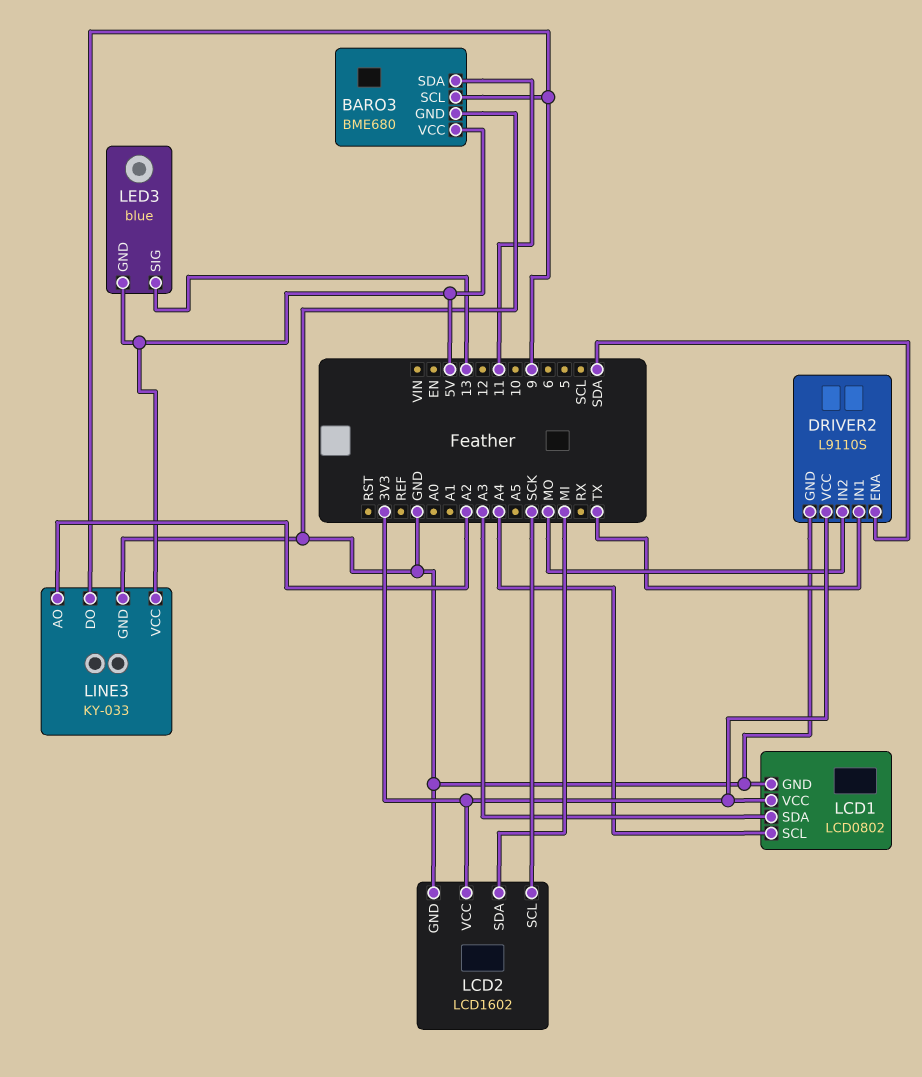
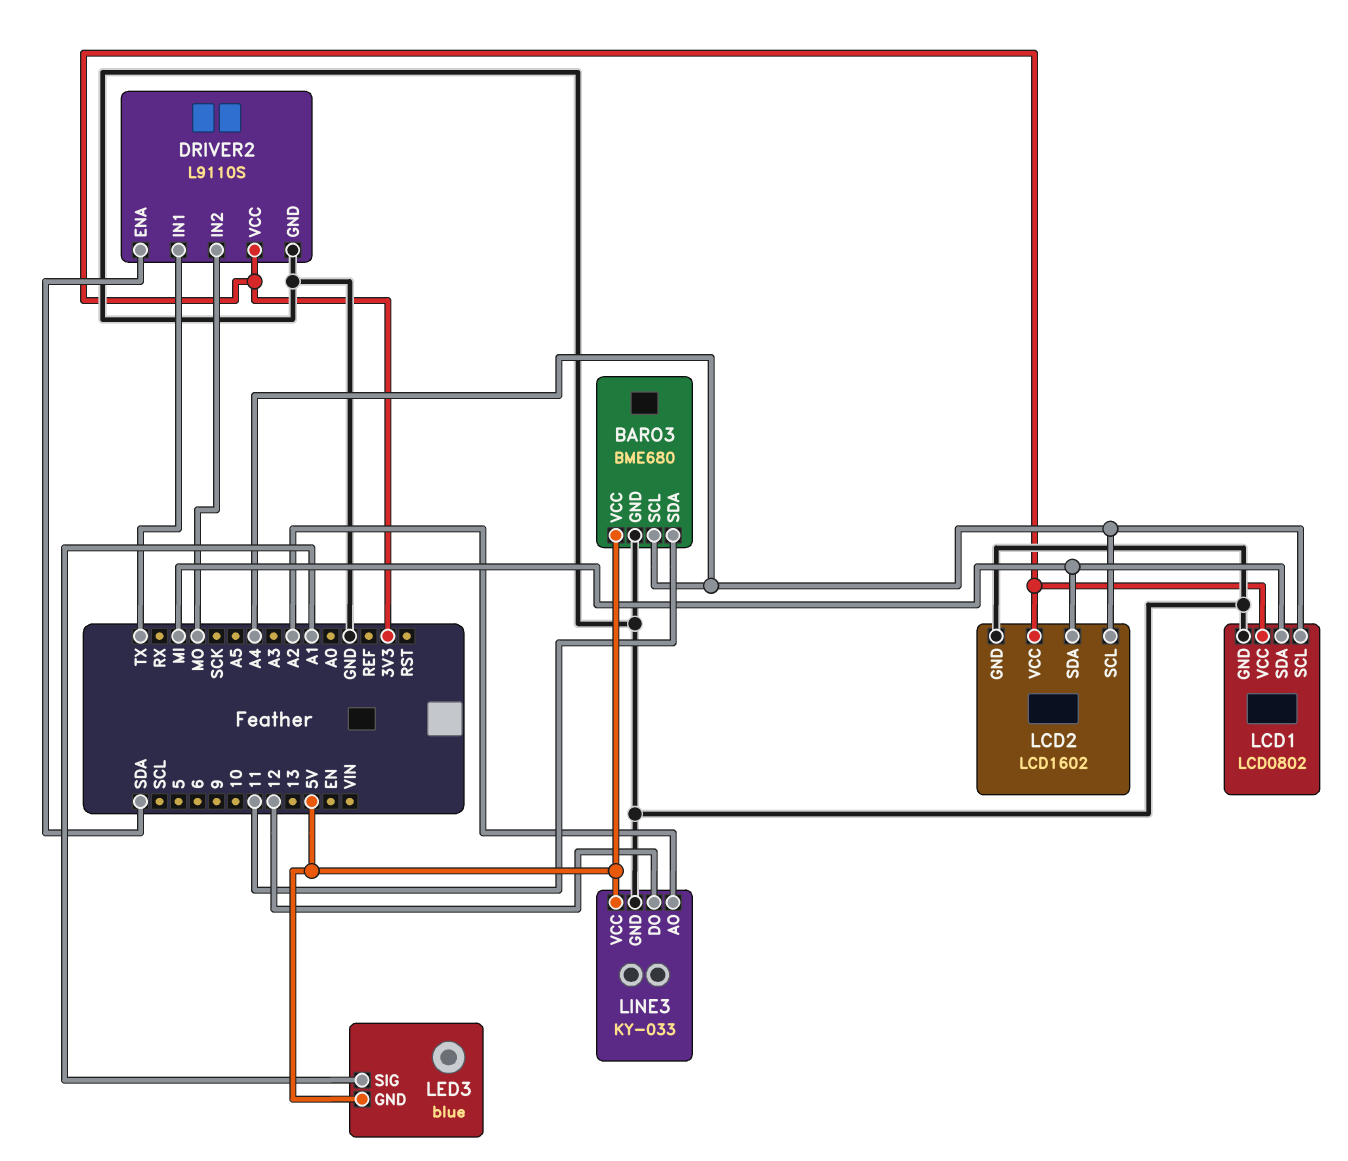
BARO3 pin SCL: 9 -> A4
LCD1 pin SDA: A3 -> MI
LCD2 pin SCL: SCK -> A4
LED3 pin SIG: 13 -> A1
LINE3 pin DO: 9 -> 12

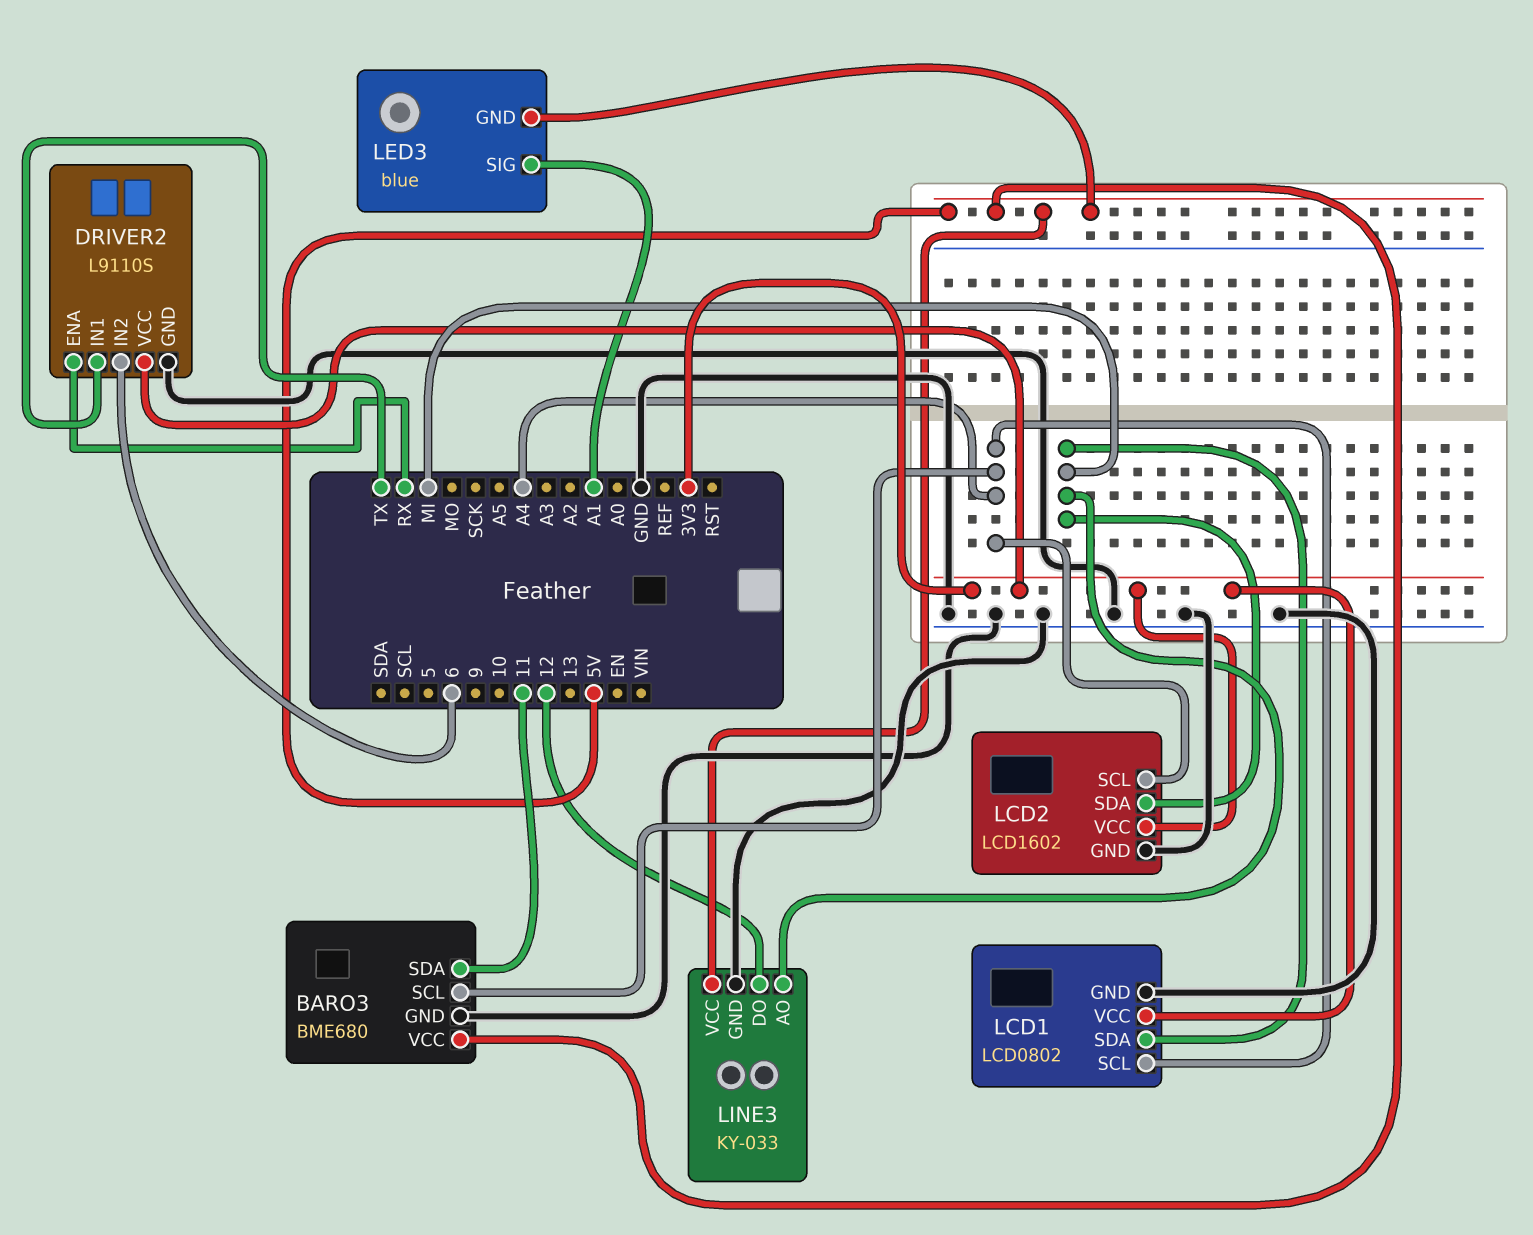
DRIVER2 pin ENA: SDA -> RX
DRIVER2 pin IN2: MO -> 6
LINE3 pin AO: A2 -> MI

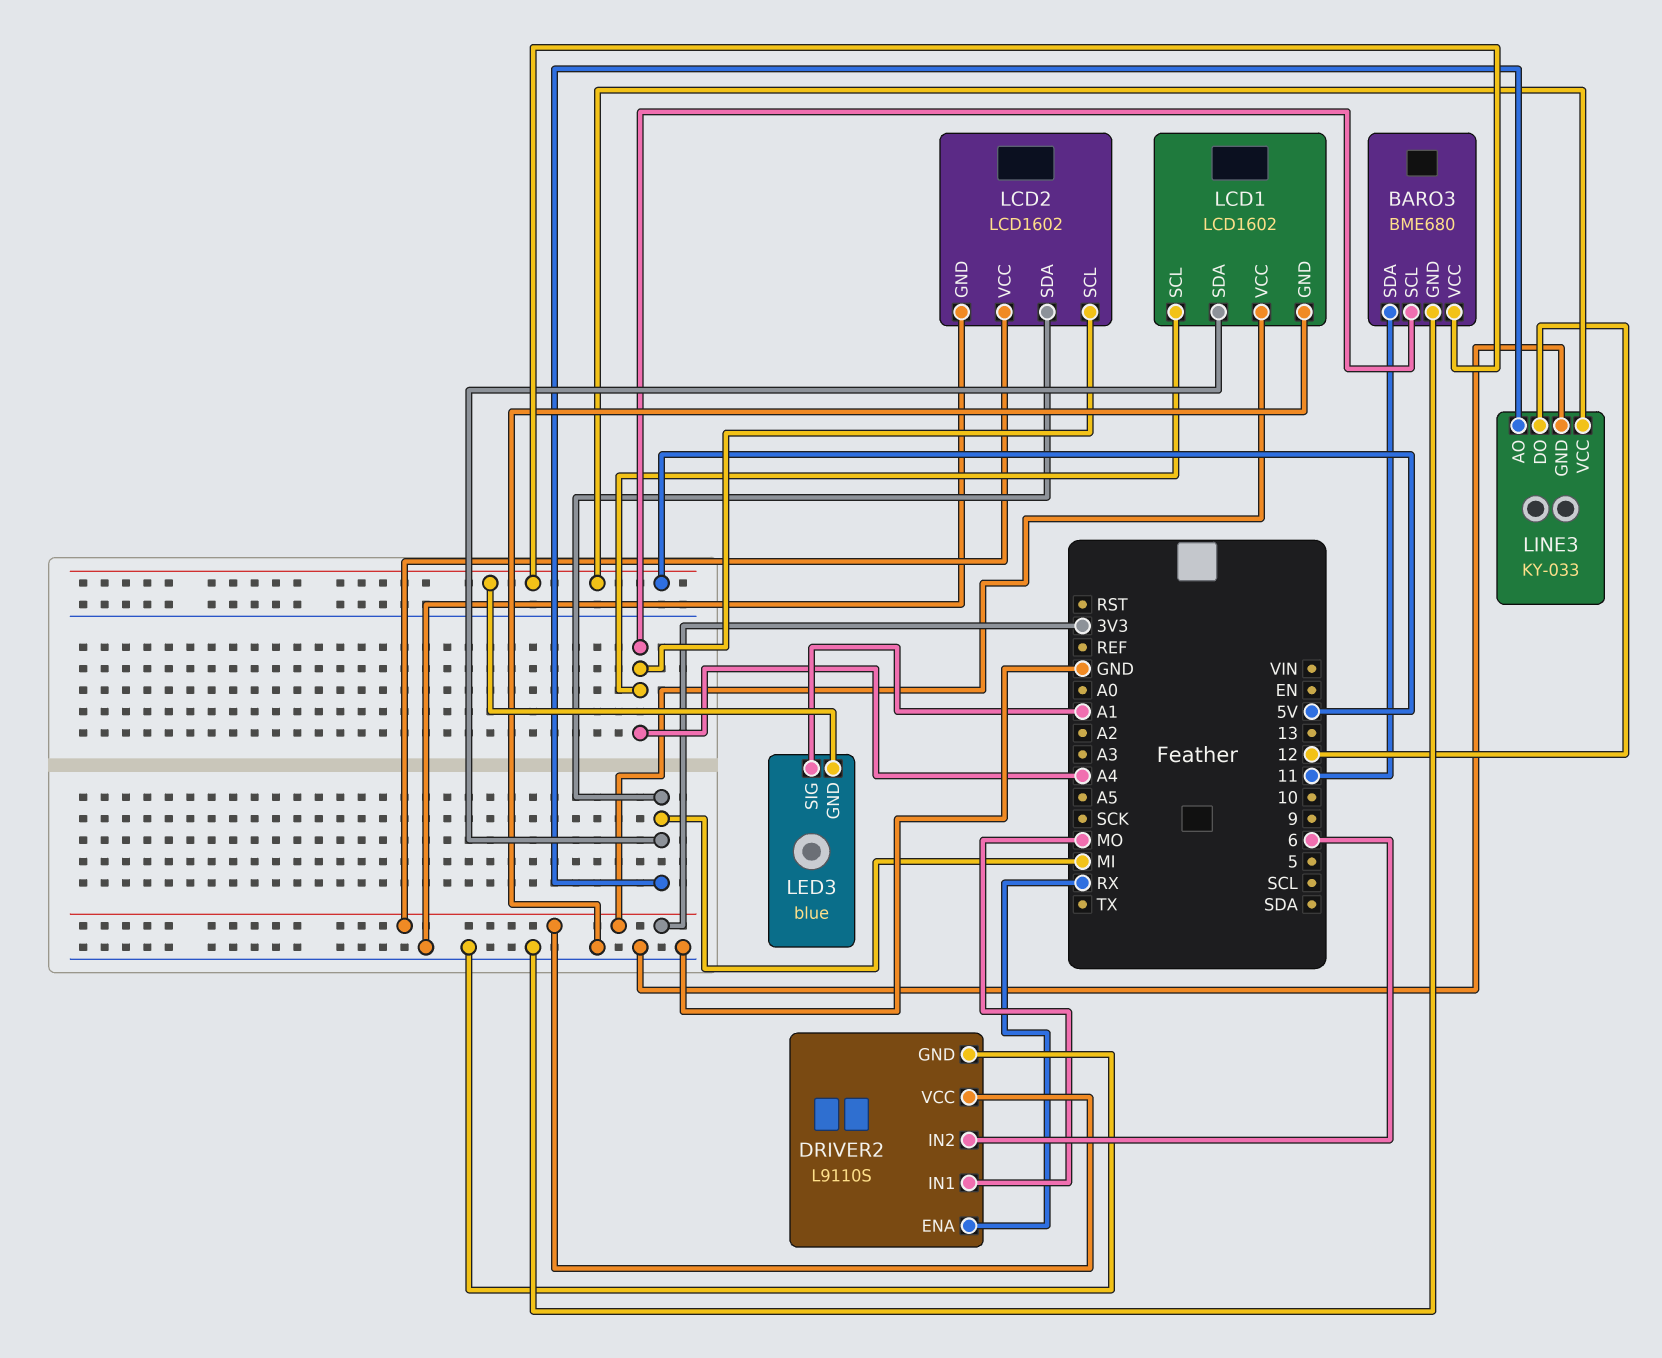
DRIVER2 pin IN1: TX -> MO
LCD1: LCD0802 -> LCD1602

